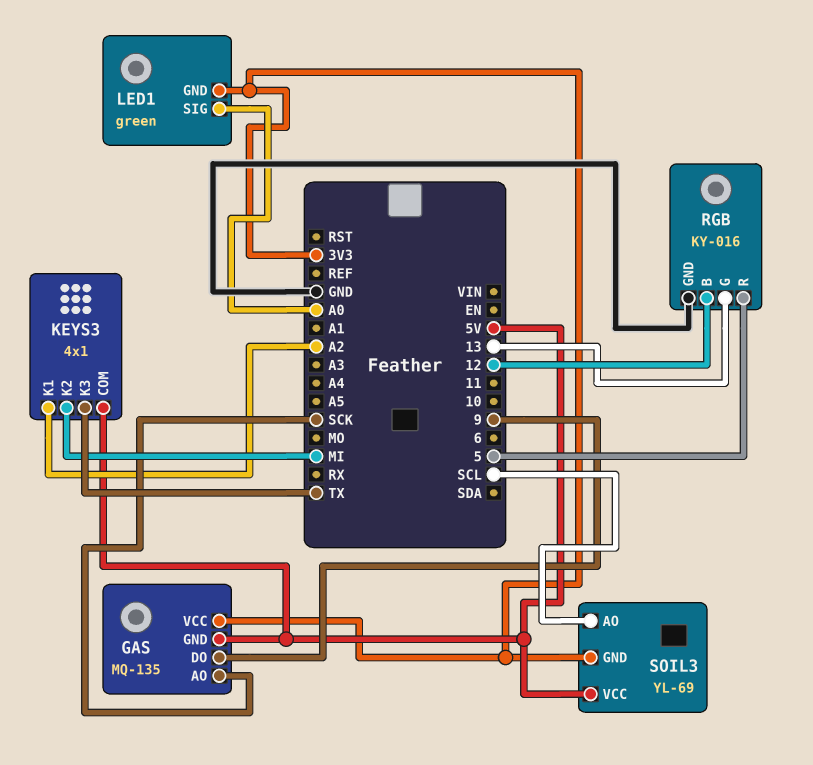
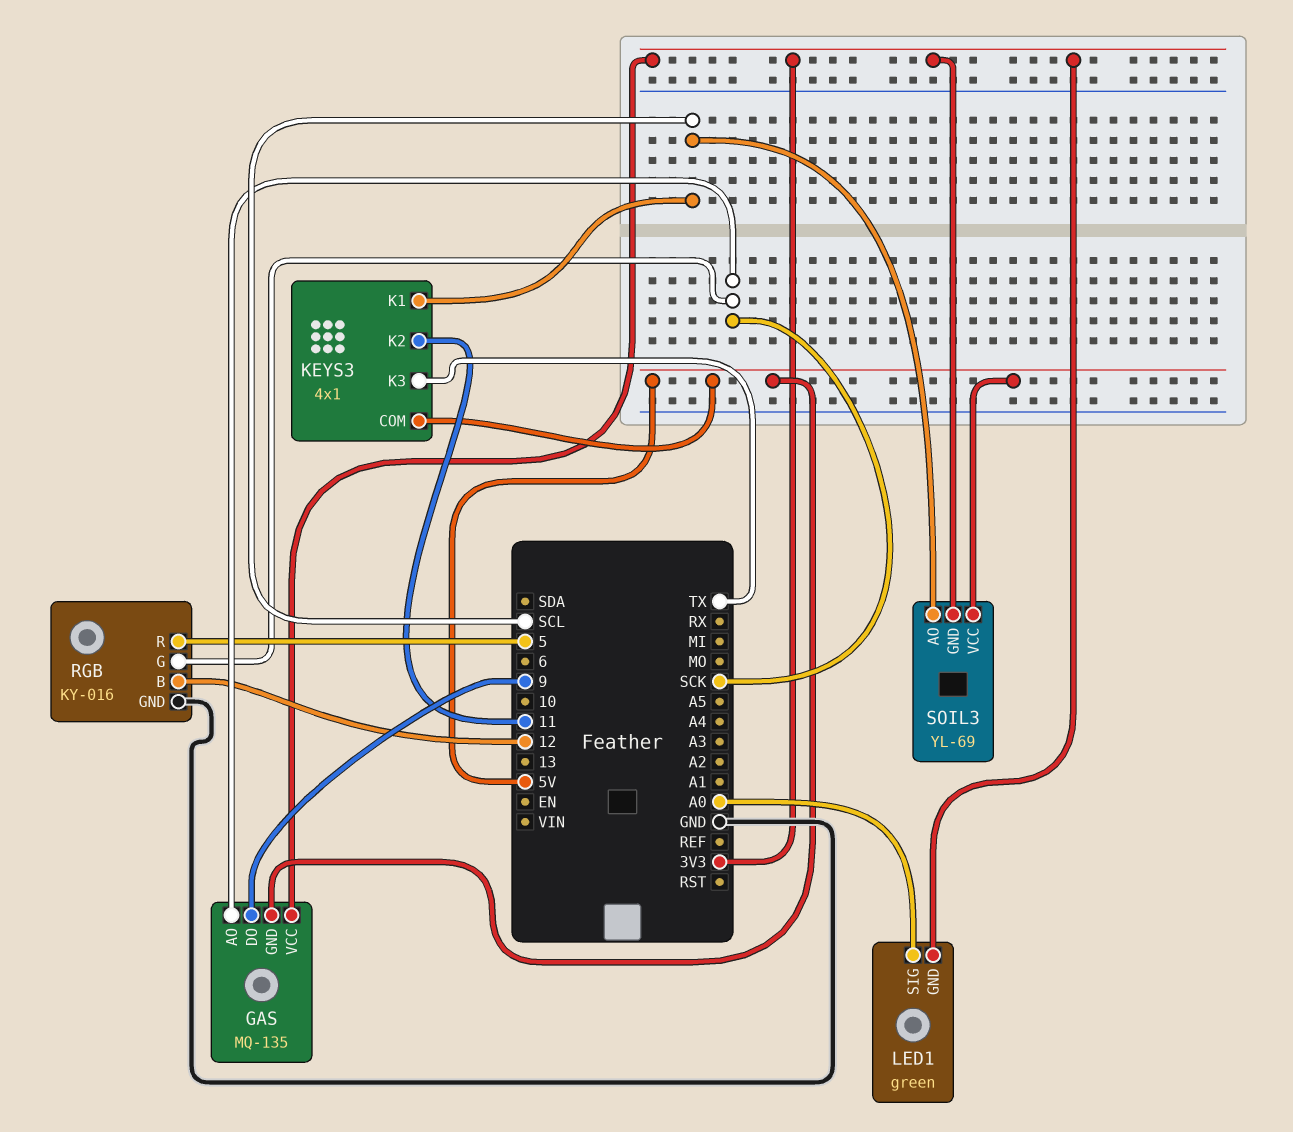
KEYS3 pin K1: A2 -> SCL
KEYS3 pin K2: MI -> 11
RGB pin G: 13 -> SCK

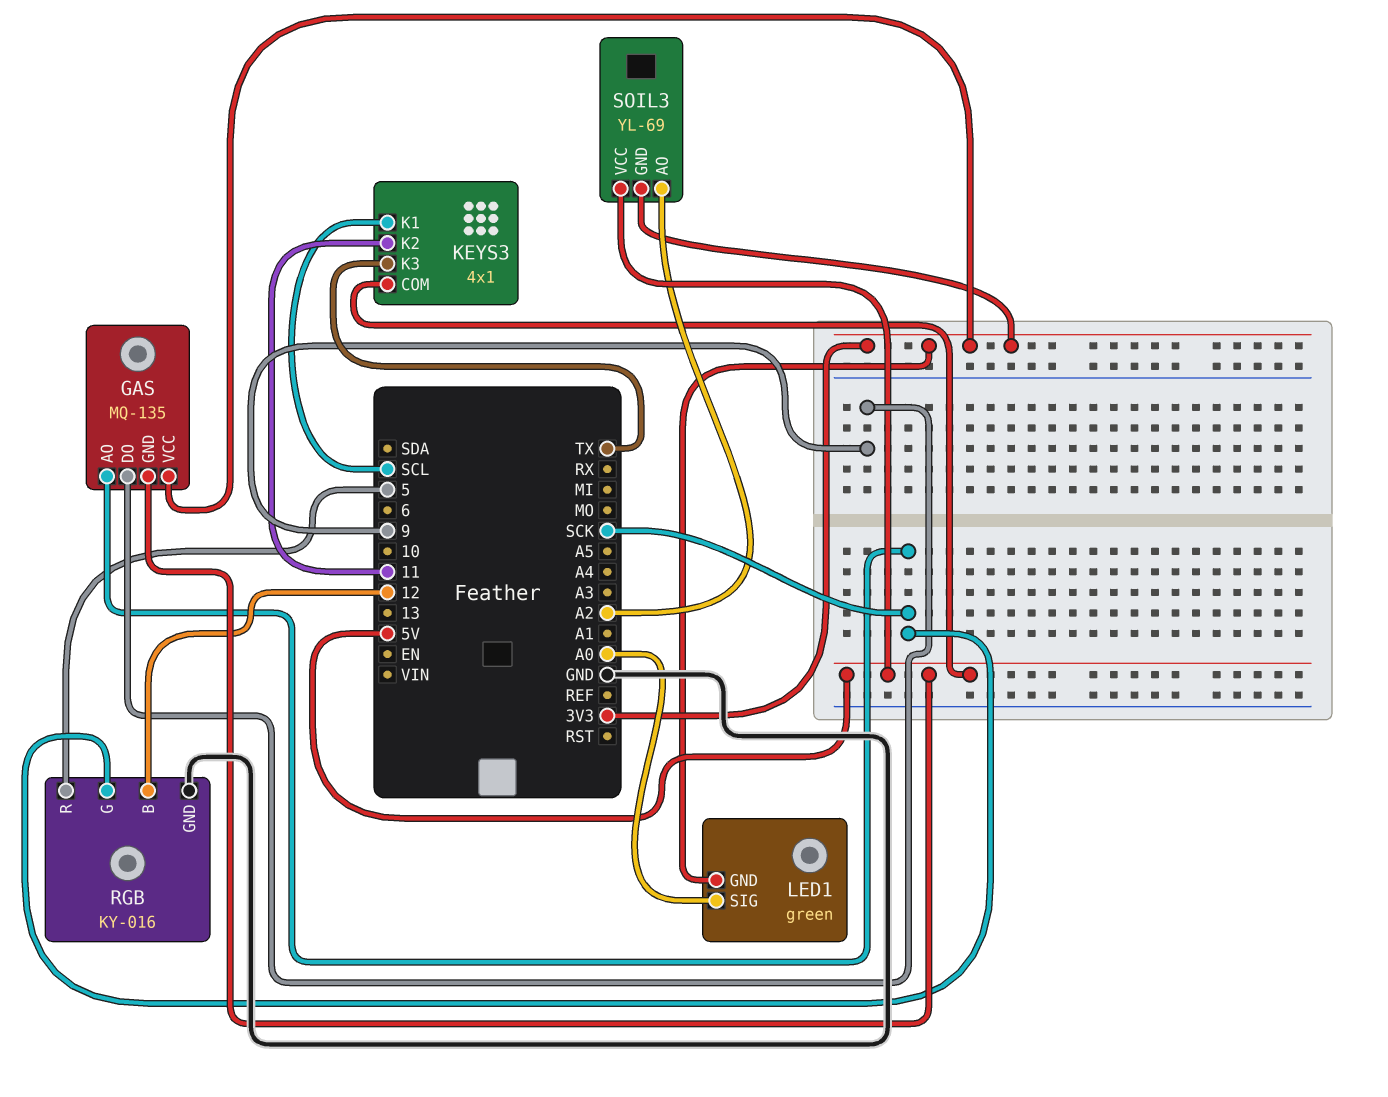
SOIL3 pin AO: SCL -> A2

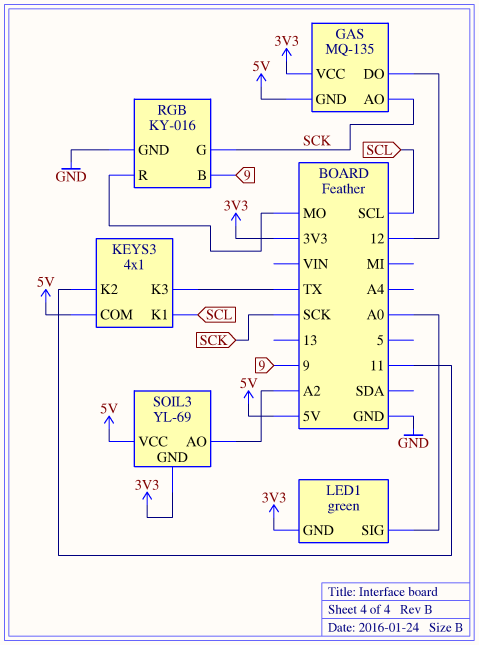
GAS pin DO: 9 -> 12
RGB pin B: 12 -> 9
RGB pin R: 5 -> MO

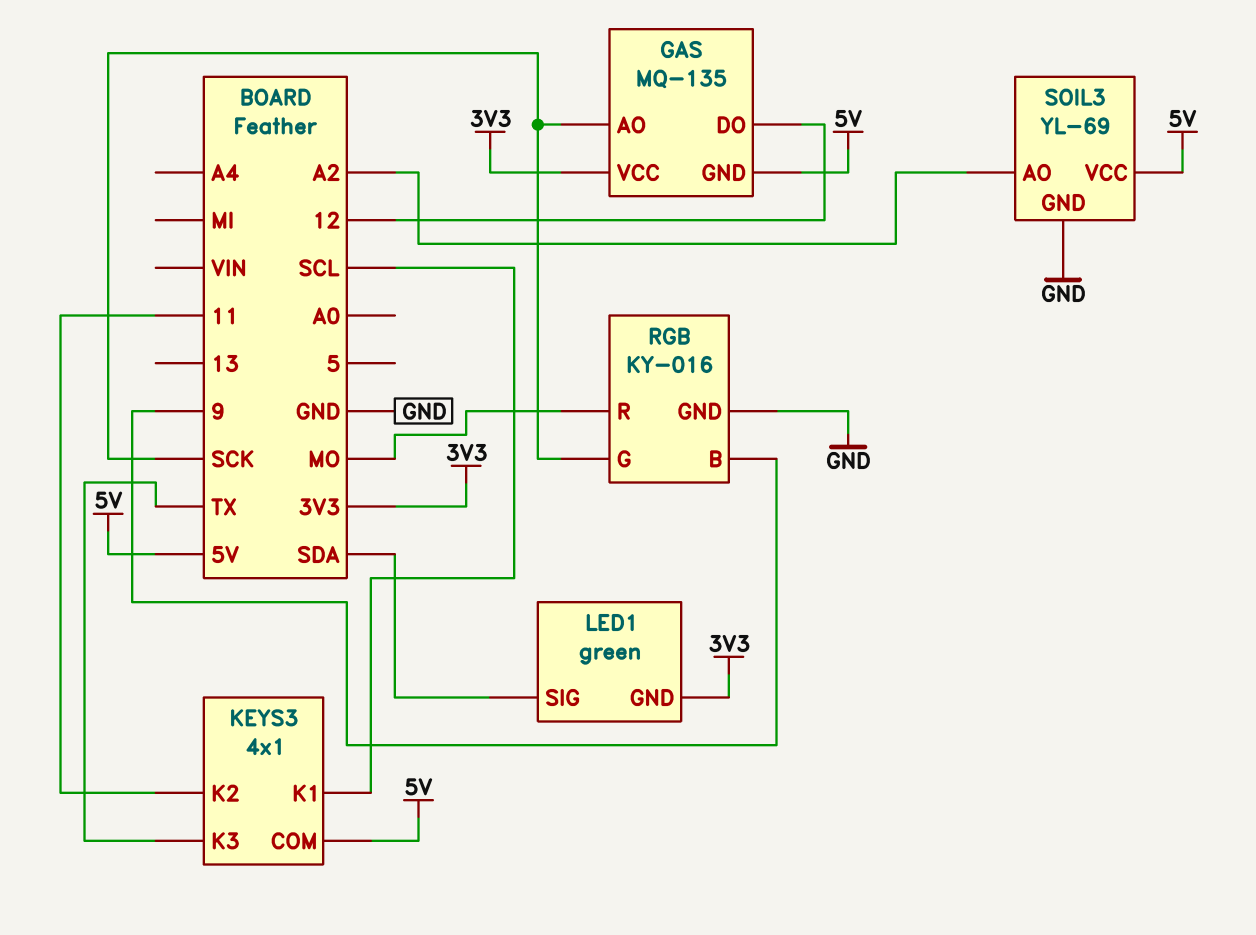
LED1 pin SIG: A0 -> SDA
SOIL3 pin GND: 3V3 -> GND

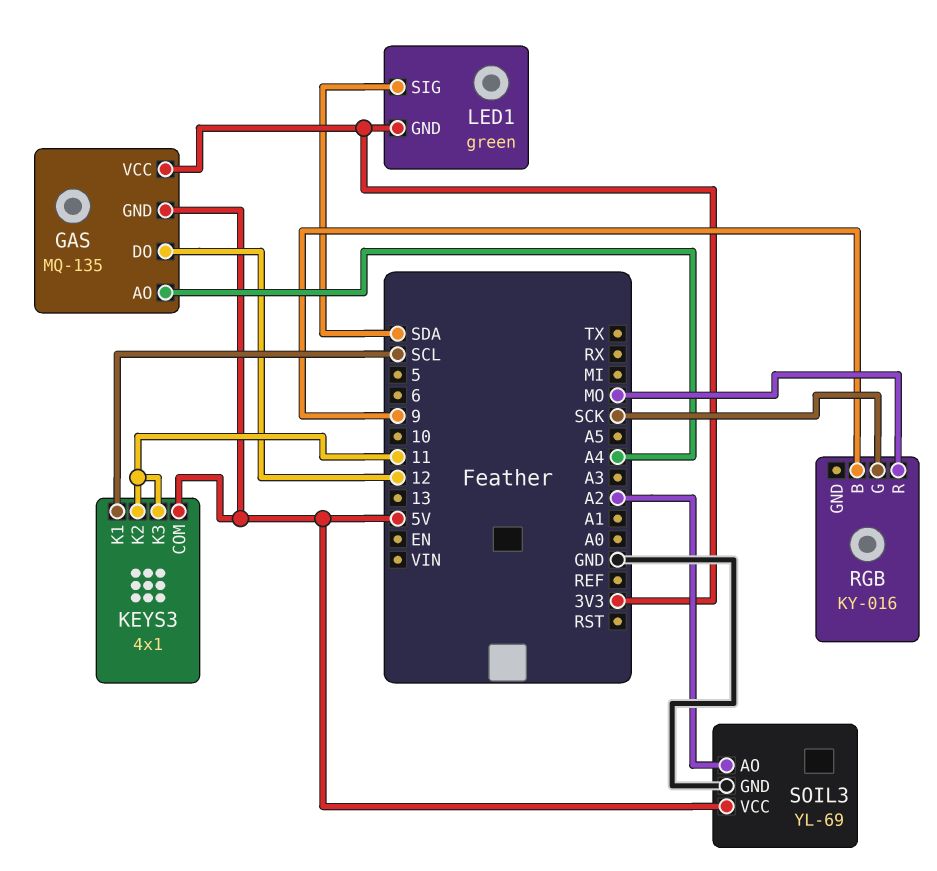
GAS pin AO: SCK -> A4
KEYS3 pin K3: TX -> 11
RGB pin GND: GND -> none

